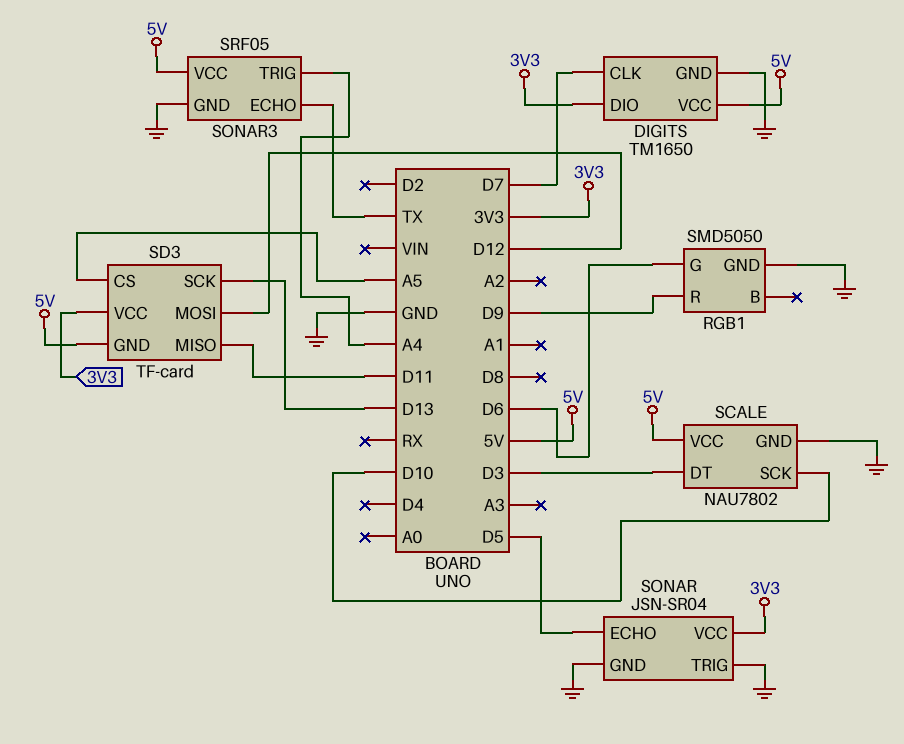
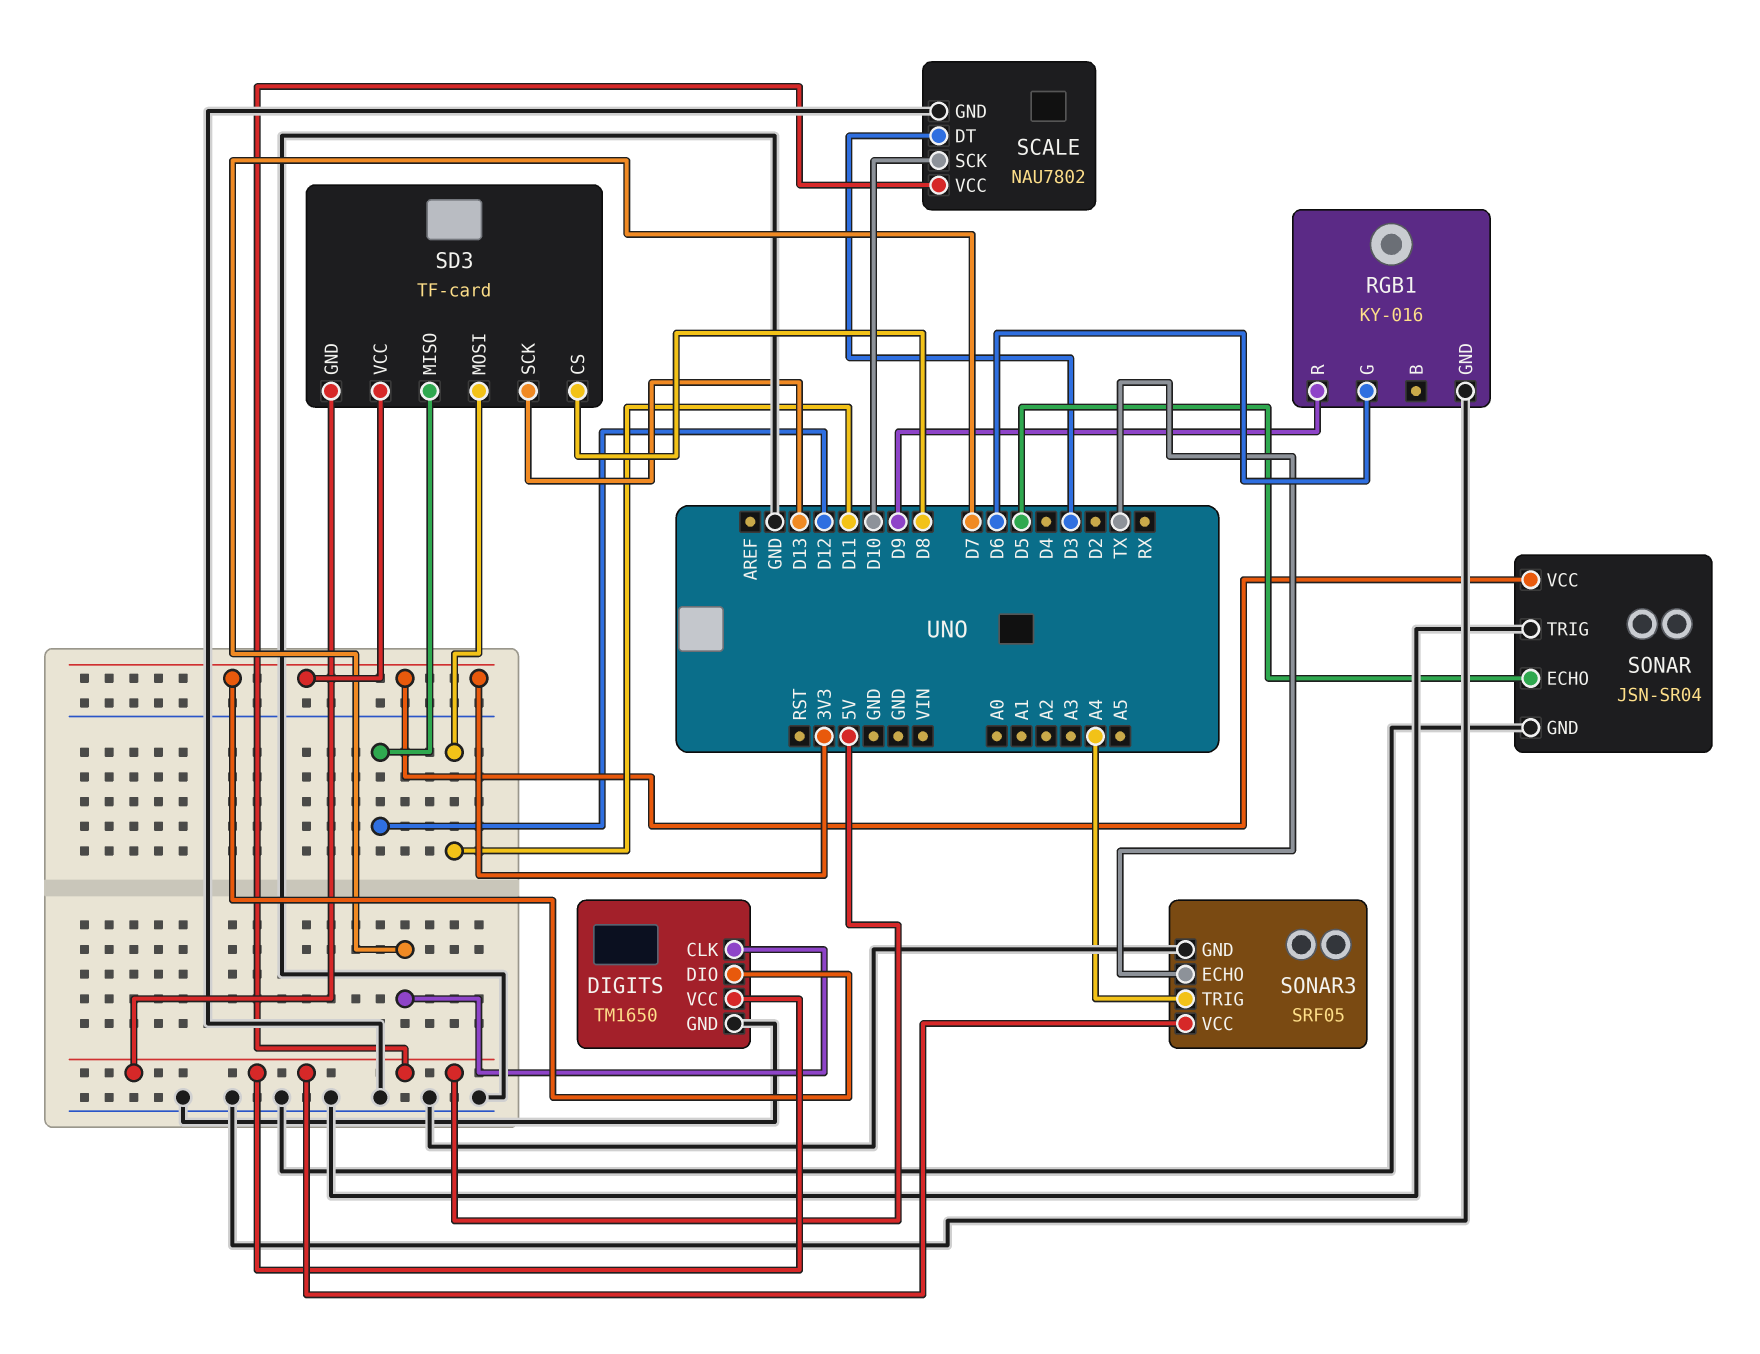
RGB1: SMD5050 -> KY-016
SD3 pin CS: A5 -> D8
SD3 pin MISO: D11 -> D12
SD3 pin MOSI: D12 -> D11

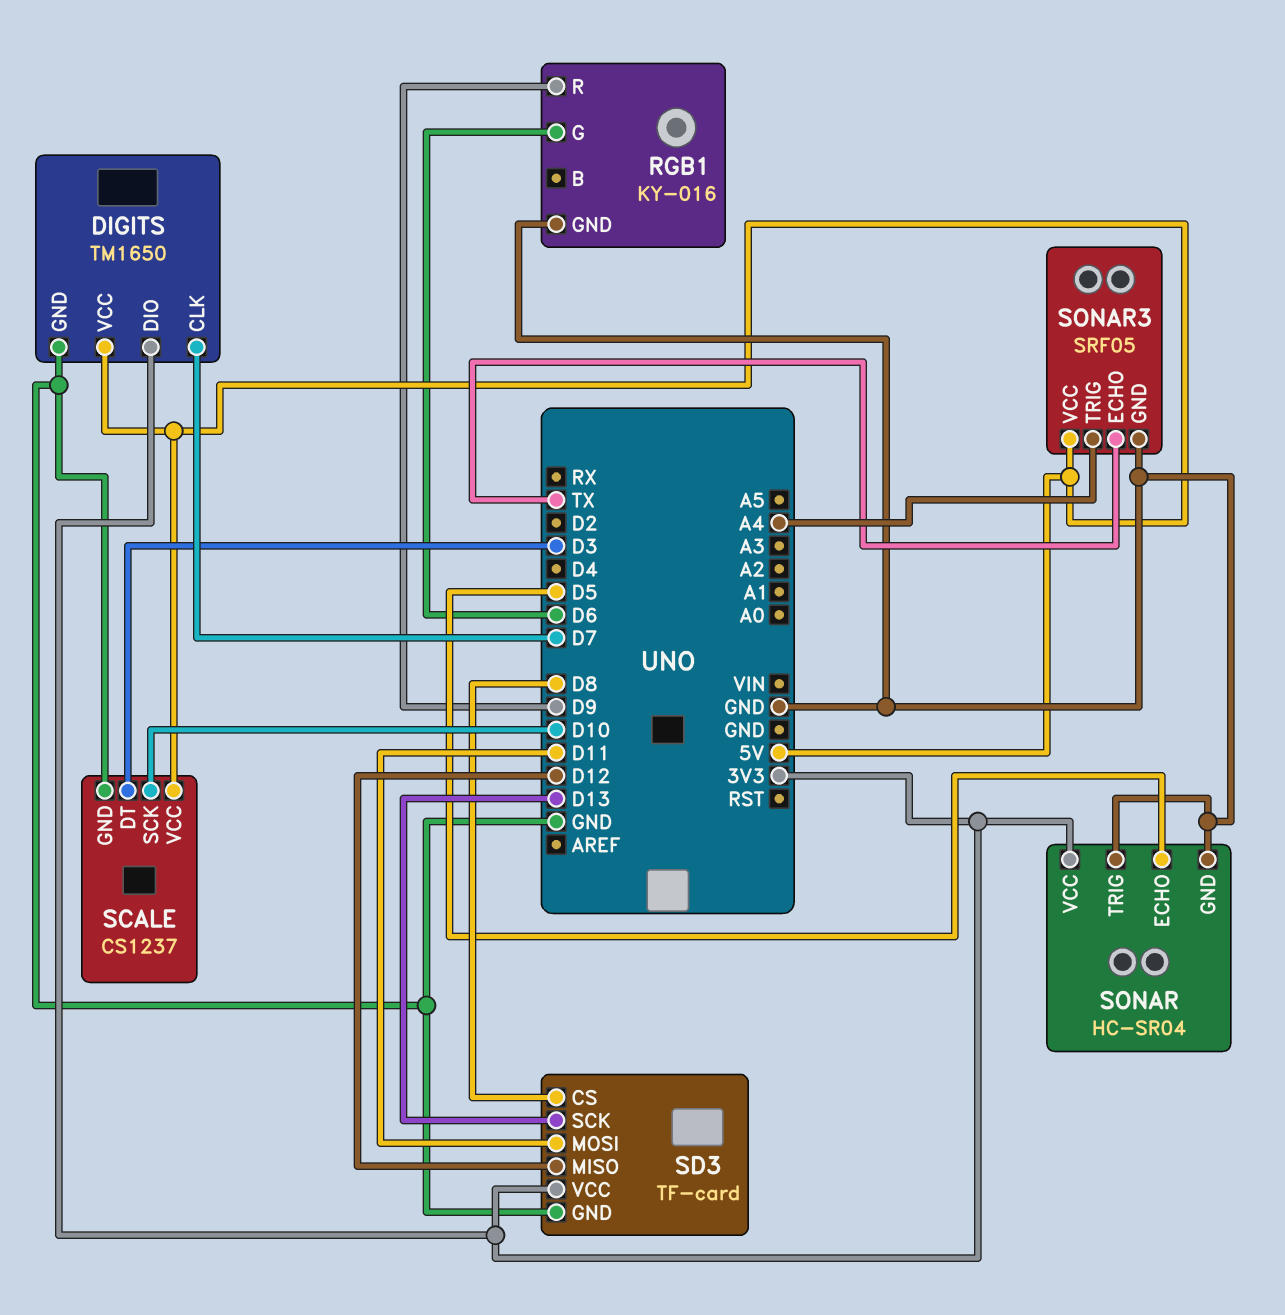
SCALE: NAU7802 -> CS1237
SD3 pin GND: 5V -> GND
SONAR: JSN-SR04 -> HC-SR04

